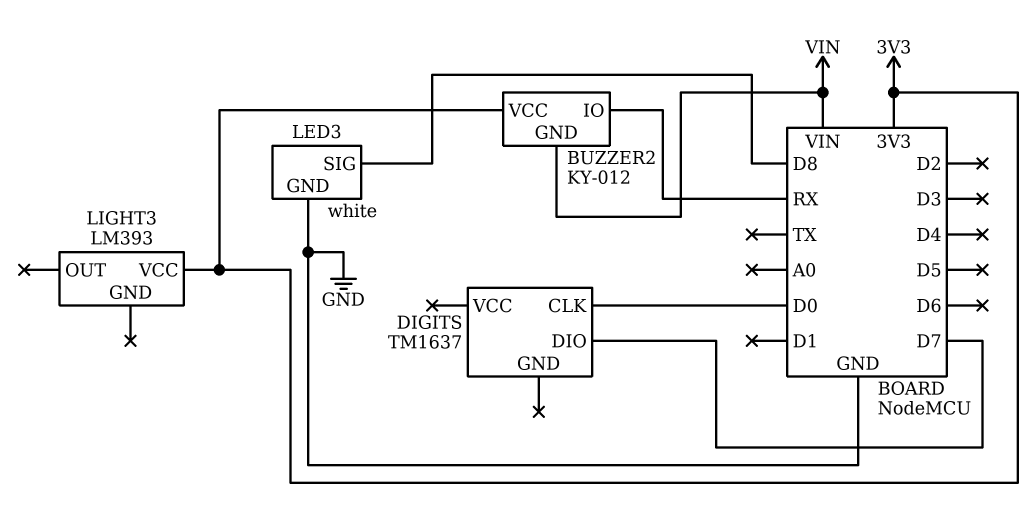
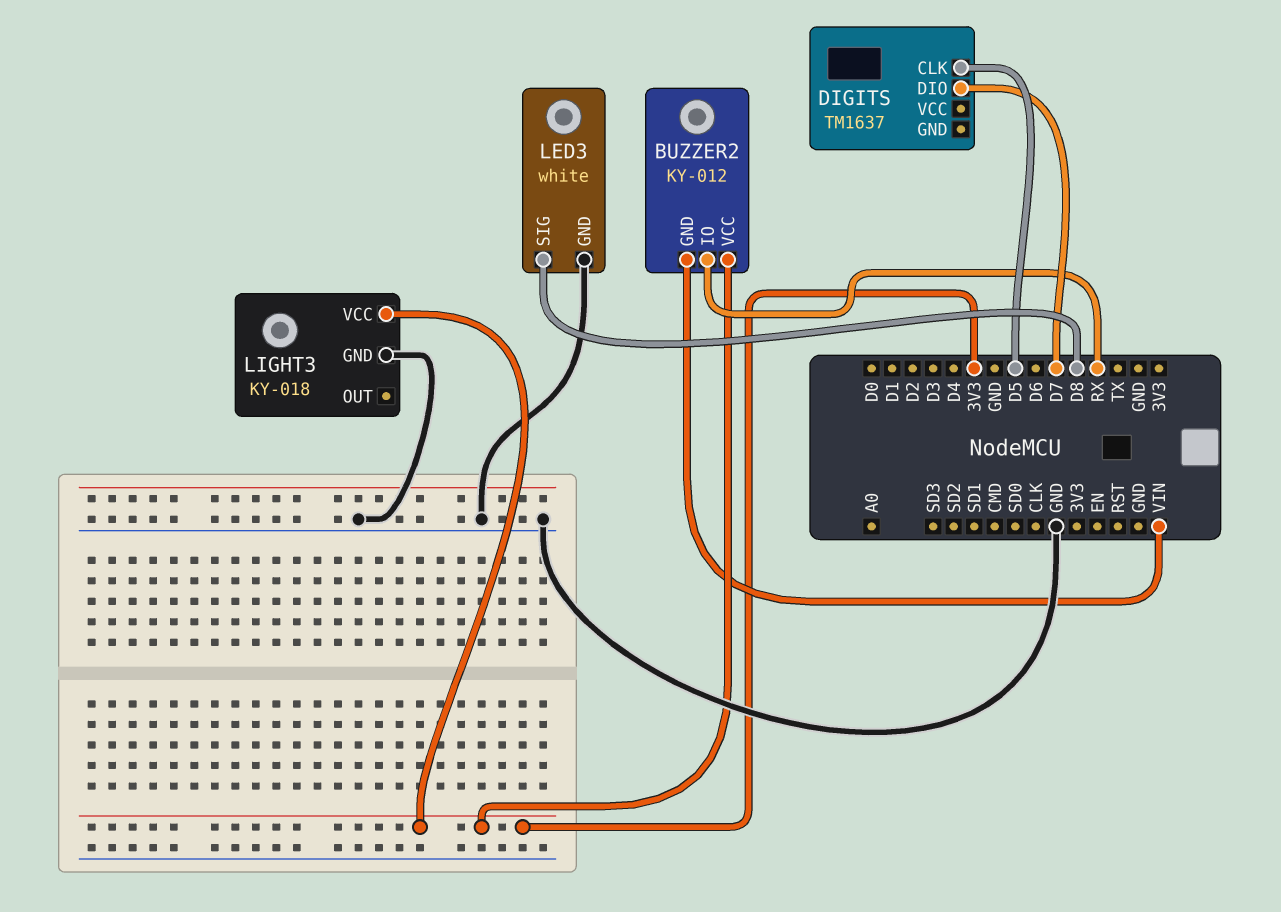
DIGITS pin CLK: D0 -> D5
LIGHT3: LM393 -> KY-018
LIGHT3 pin GND: none -> GND

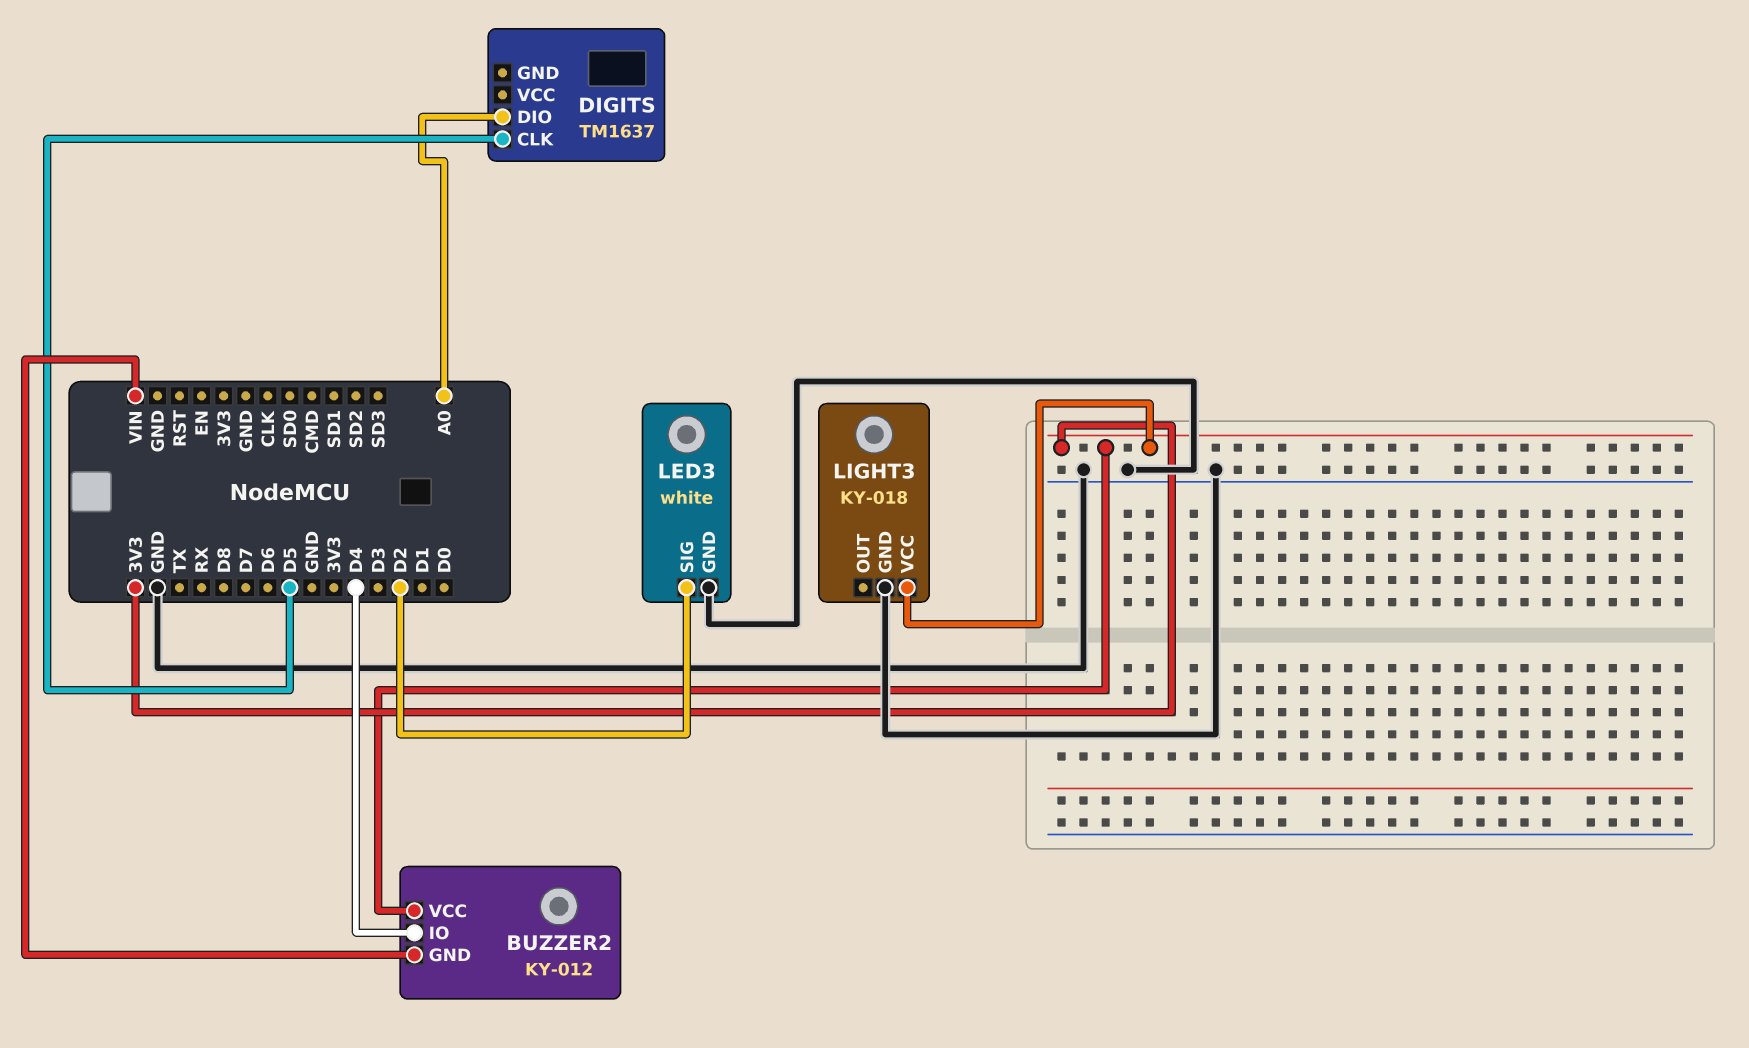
BUZZER2 pin IO: RX -> D4
DIGITS pin DIO: D7 -> A0
LED3 pin SIG: D8 -> D2

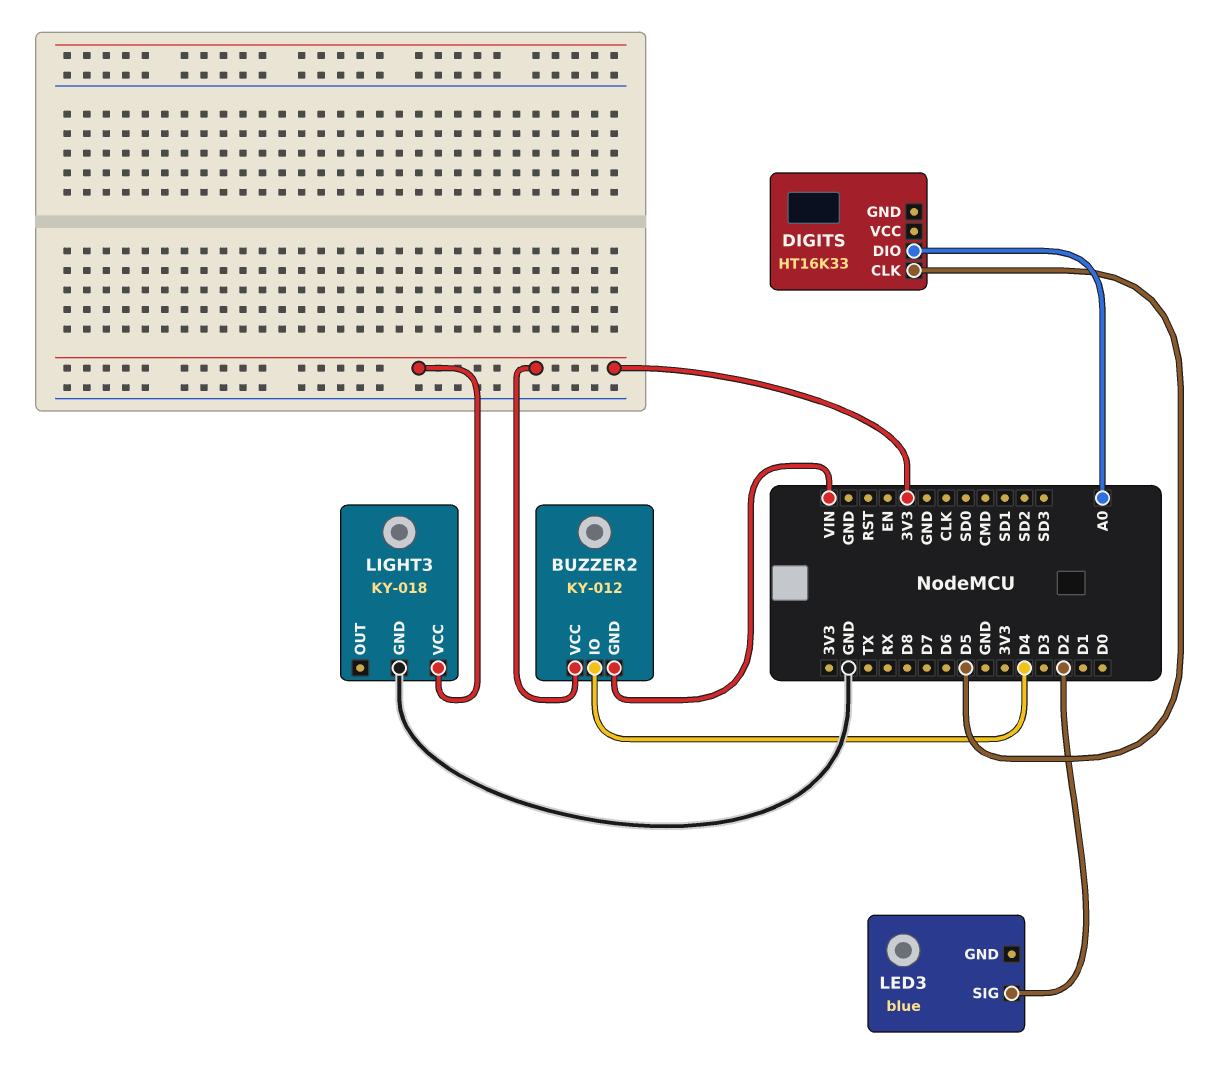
DIGITS: TM1637 -> HT16K33
LED3: white -> blue
LED3 pin GND: GND -> none

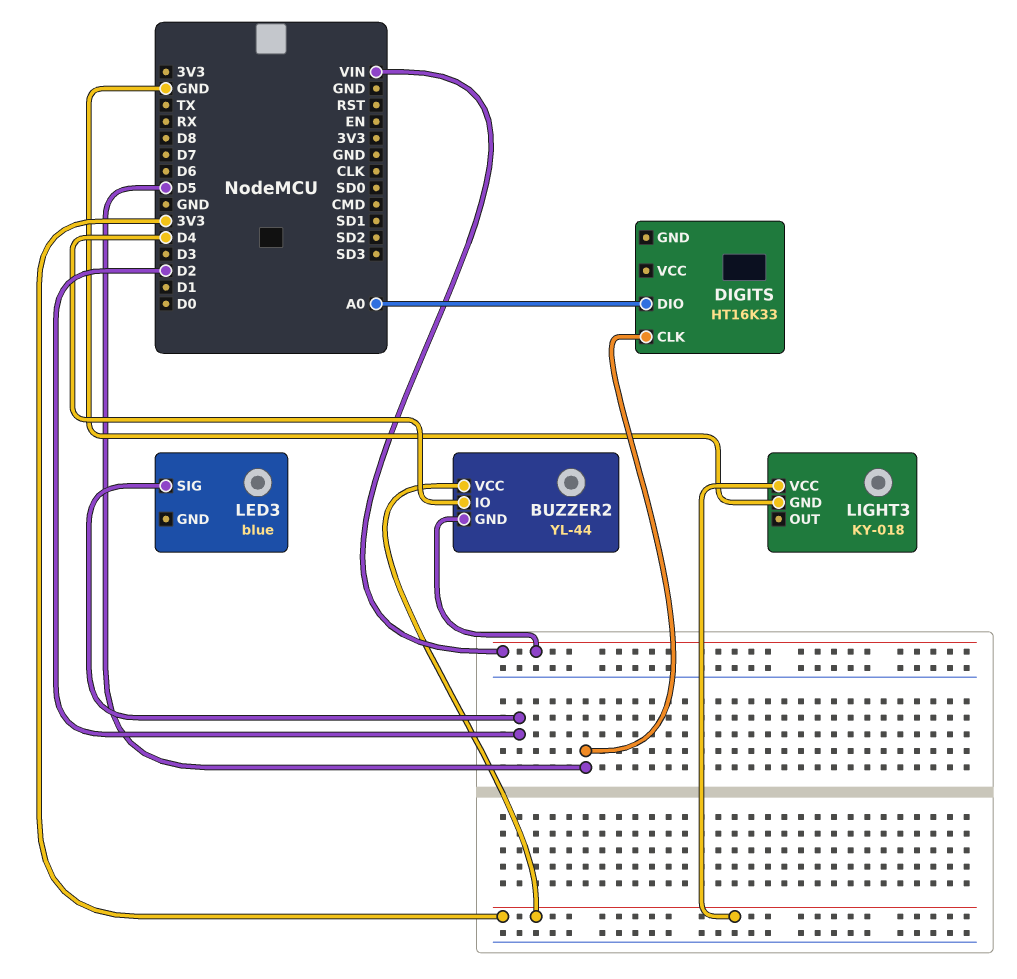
BUZZER2: KY-012 -> YL-44

